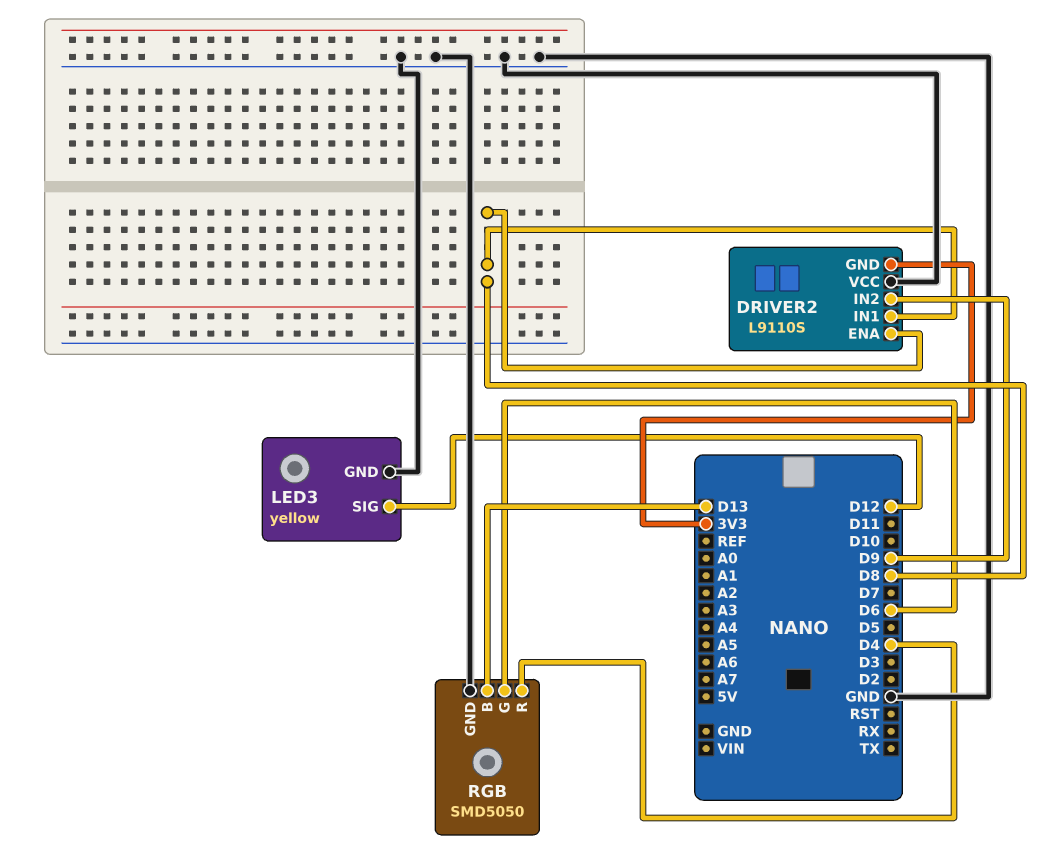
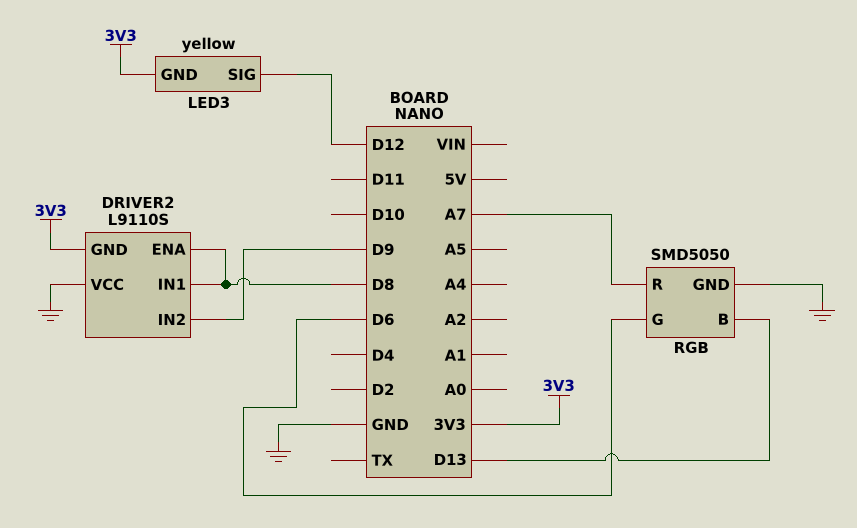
LED3 pin GND: GND -> 3V3
RGB pin R: D4 -> A7

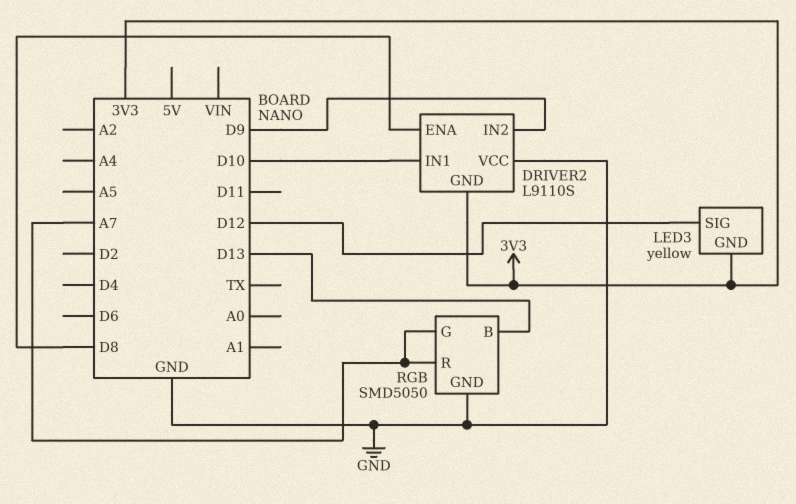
DRIVER2 pin IN1: D8 -> D10
RGB pin G: D6 -> A7

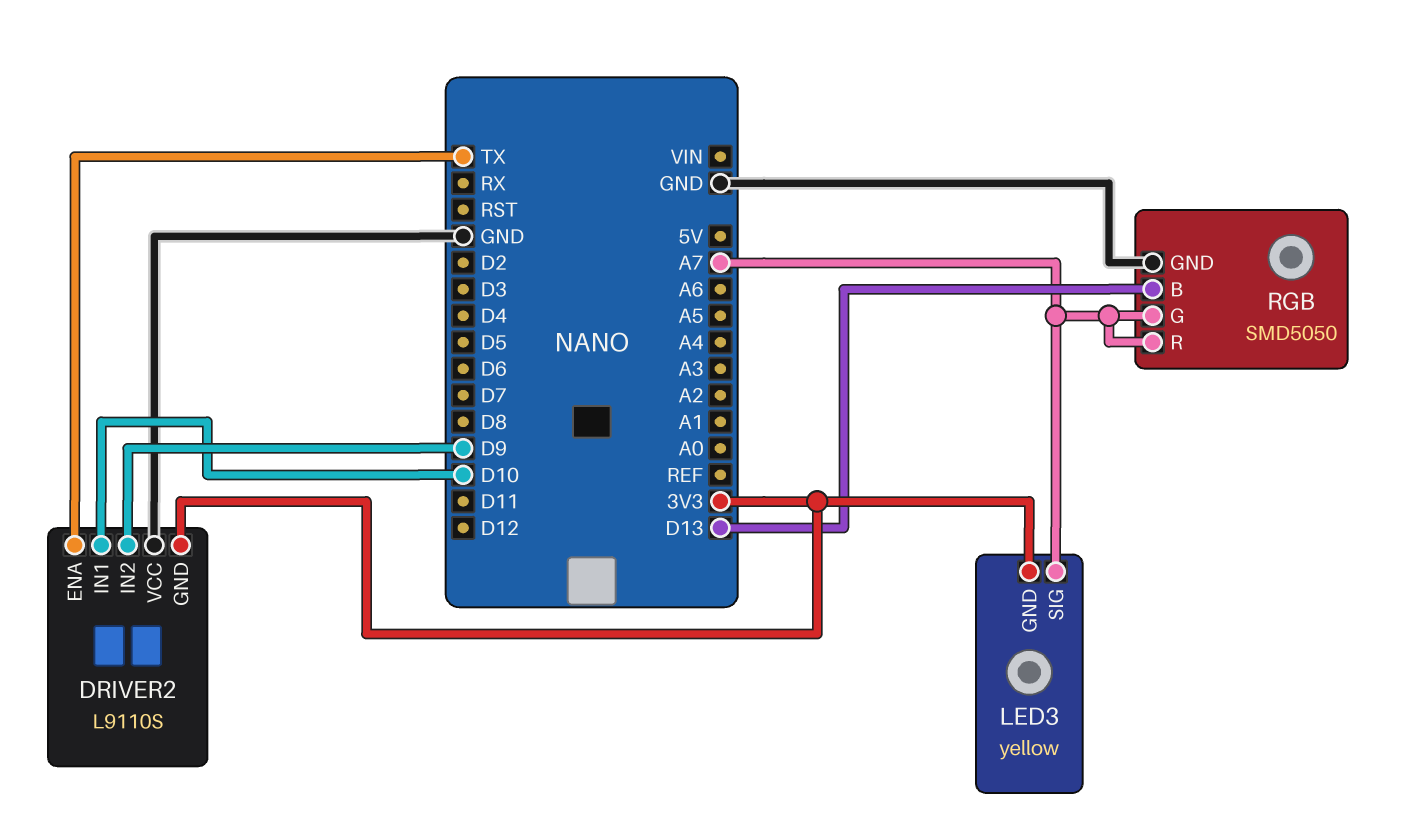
DRIVER2 pin ENA: D8 -> TX
LED3 pin SIG: D12 -> A7

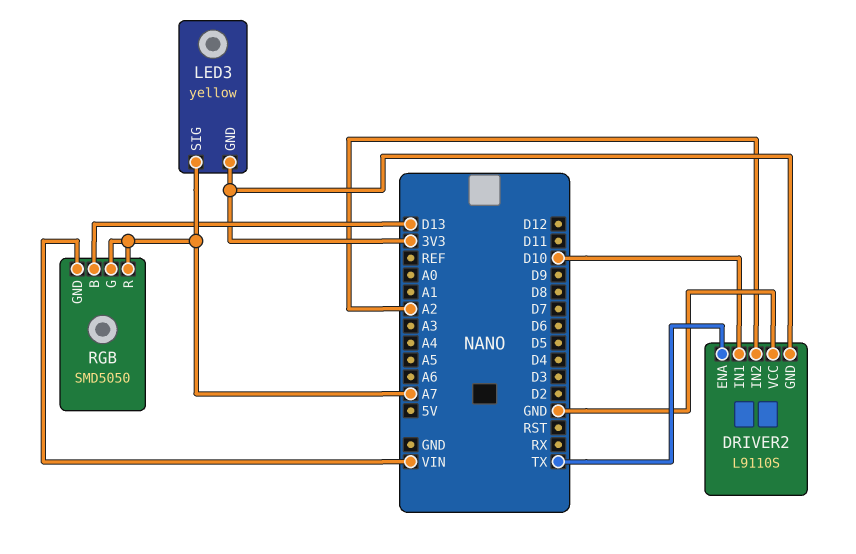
DRIVER2 pin IN2: D9 -> A2
RGB pin GND: GND -> VIN

